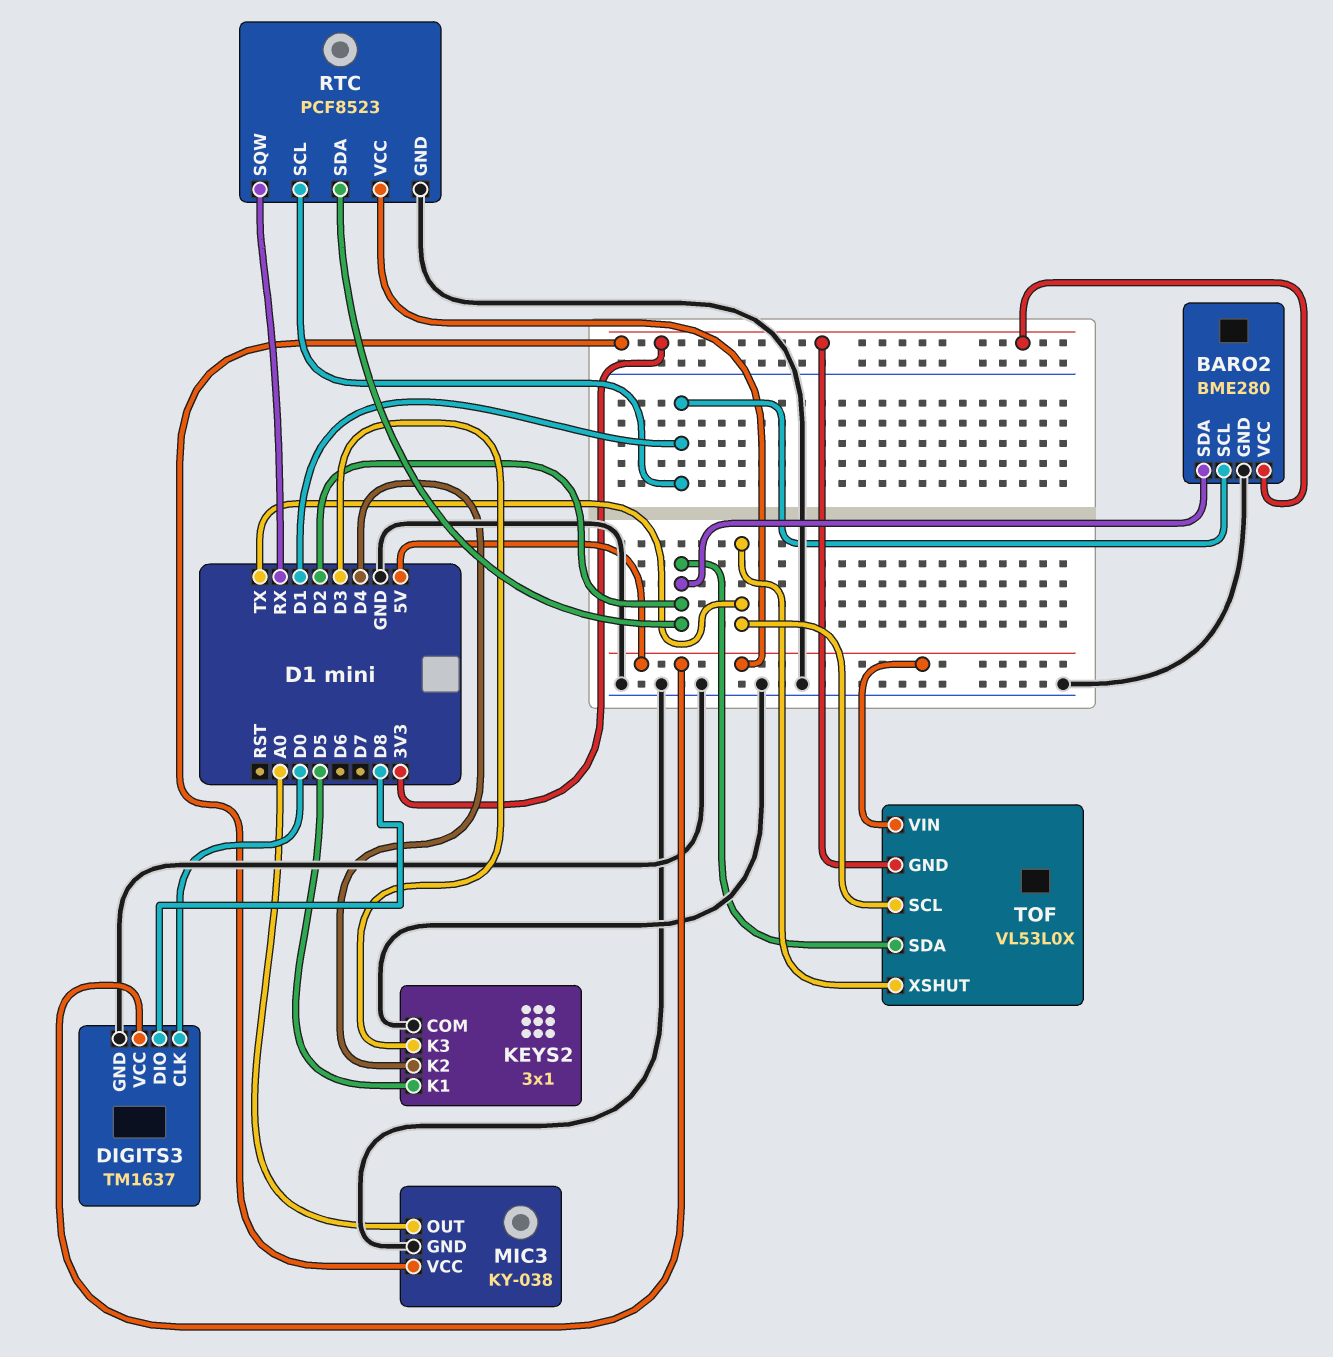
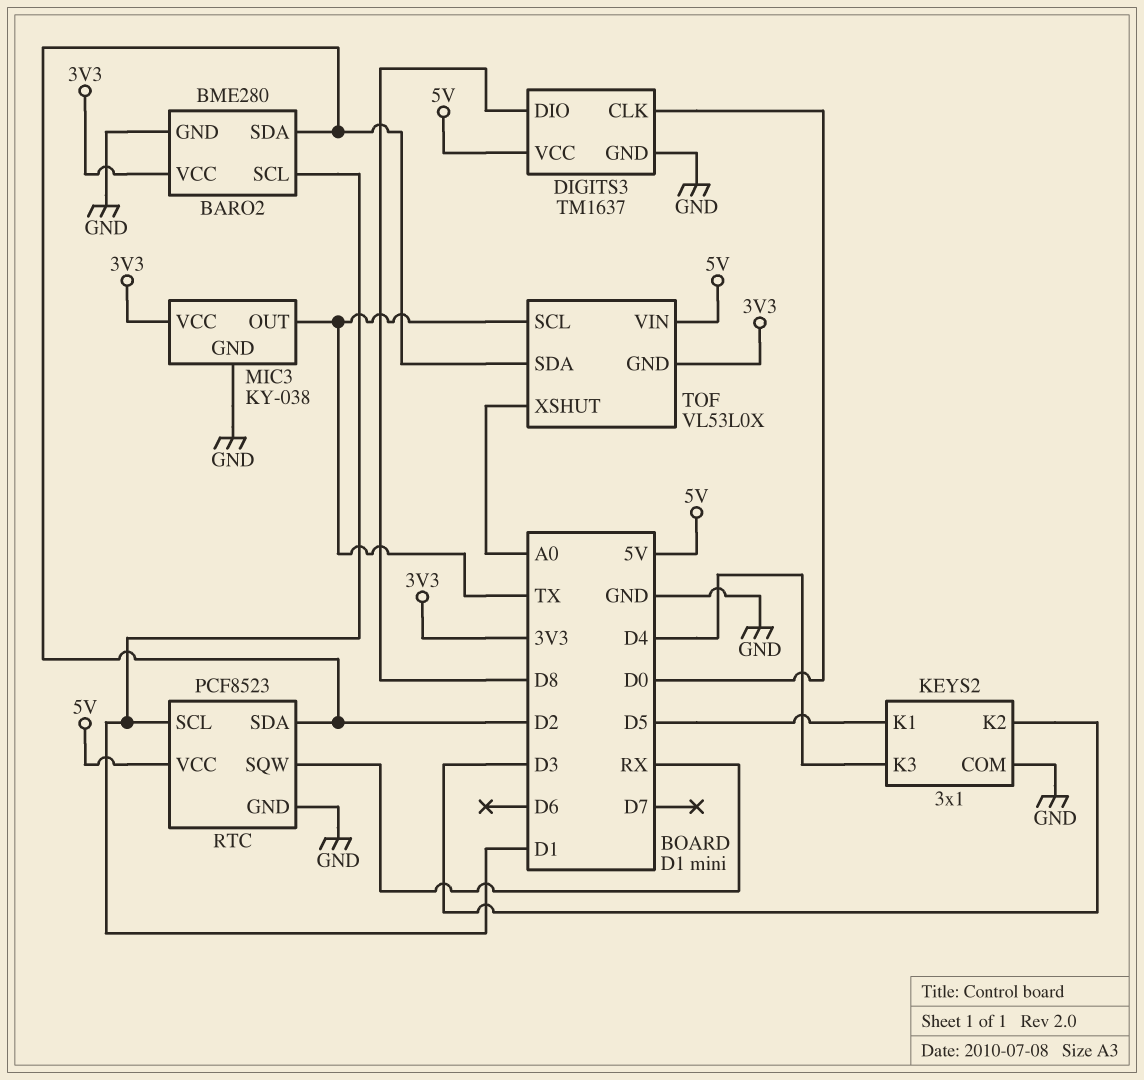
KEYS2 pin K2: D4 -> D3
KEYS2 pin K3: D3 -> D4
MIC3 pin OUT: A0 -> TX
TOF pin XSHUT: TX -> A0

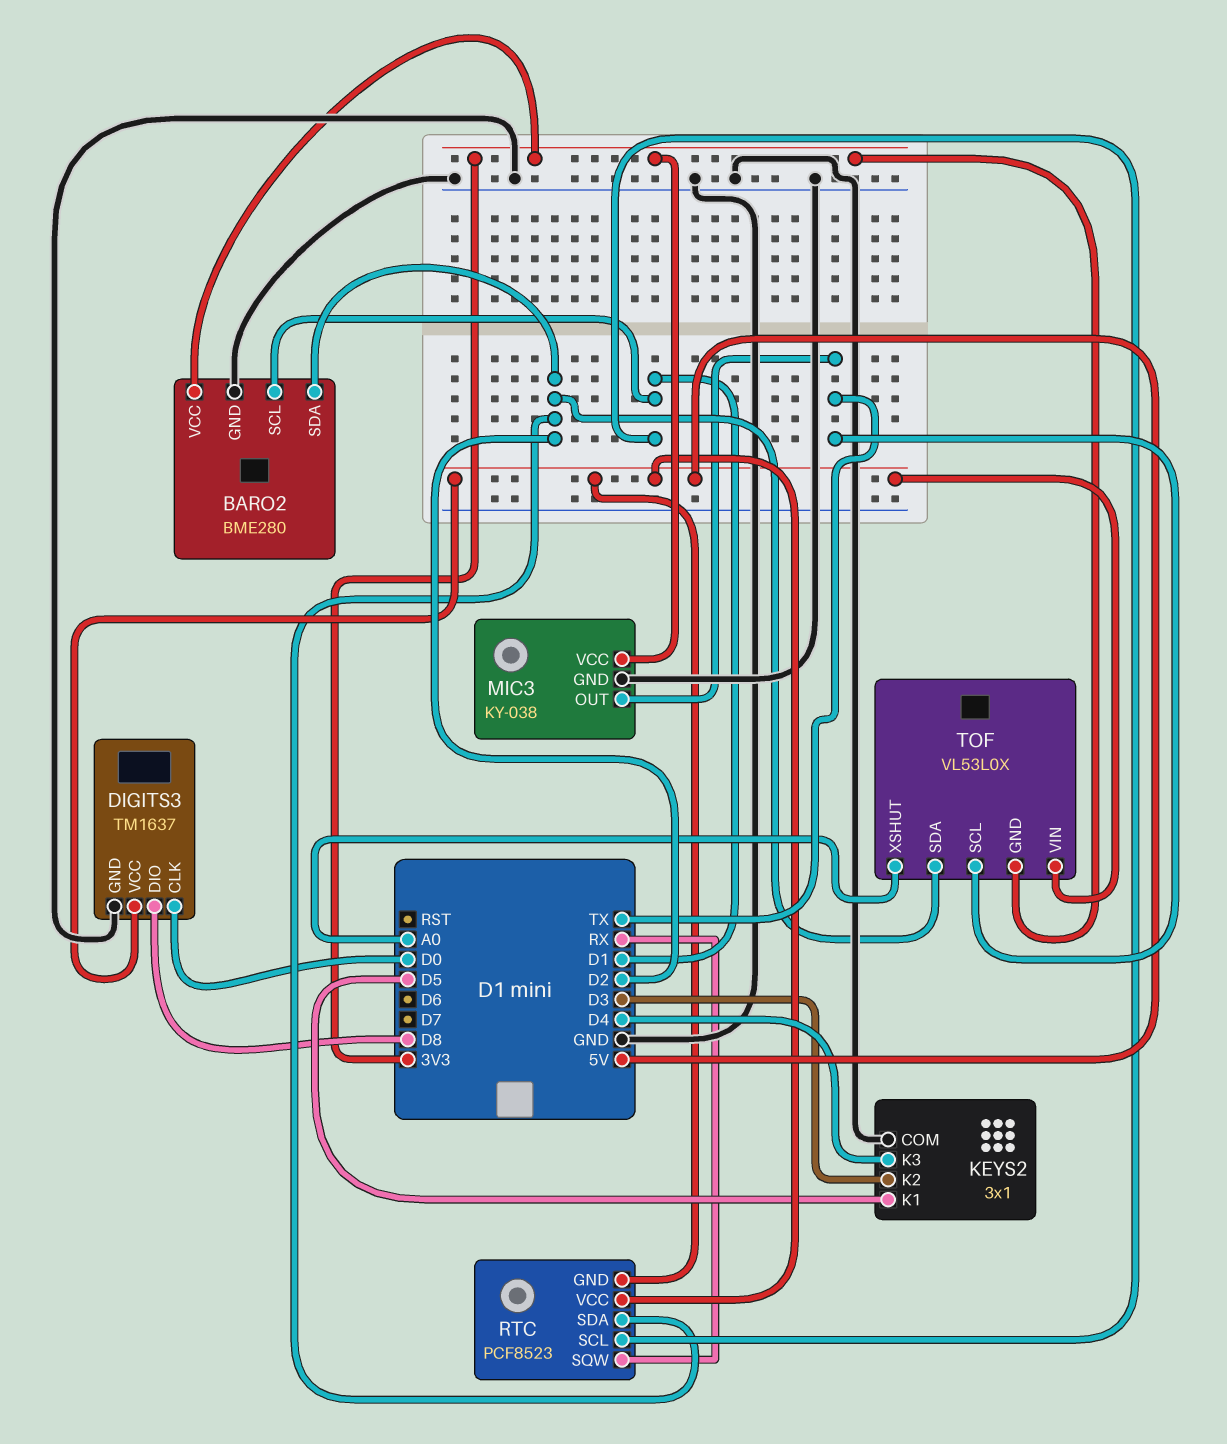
RTC pin GND: GND -> 5V

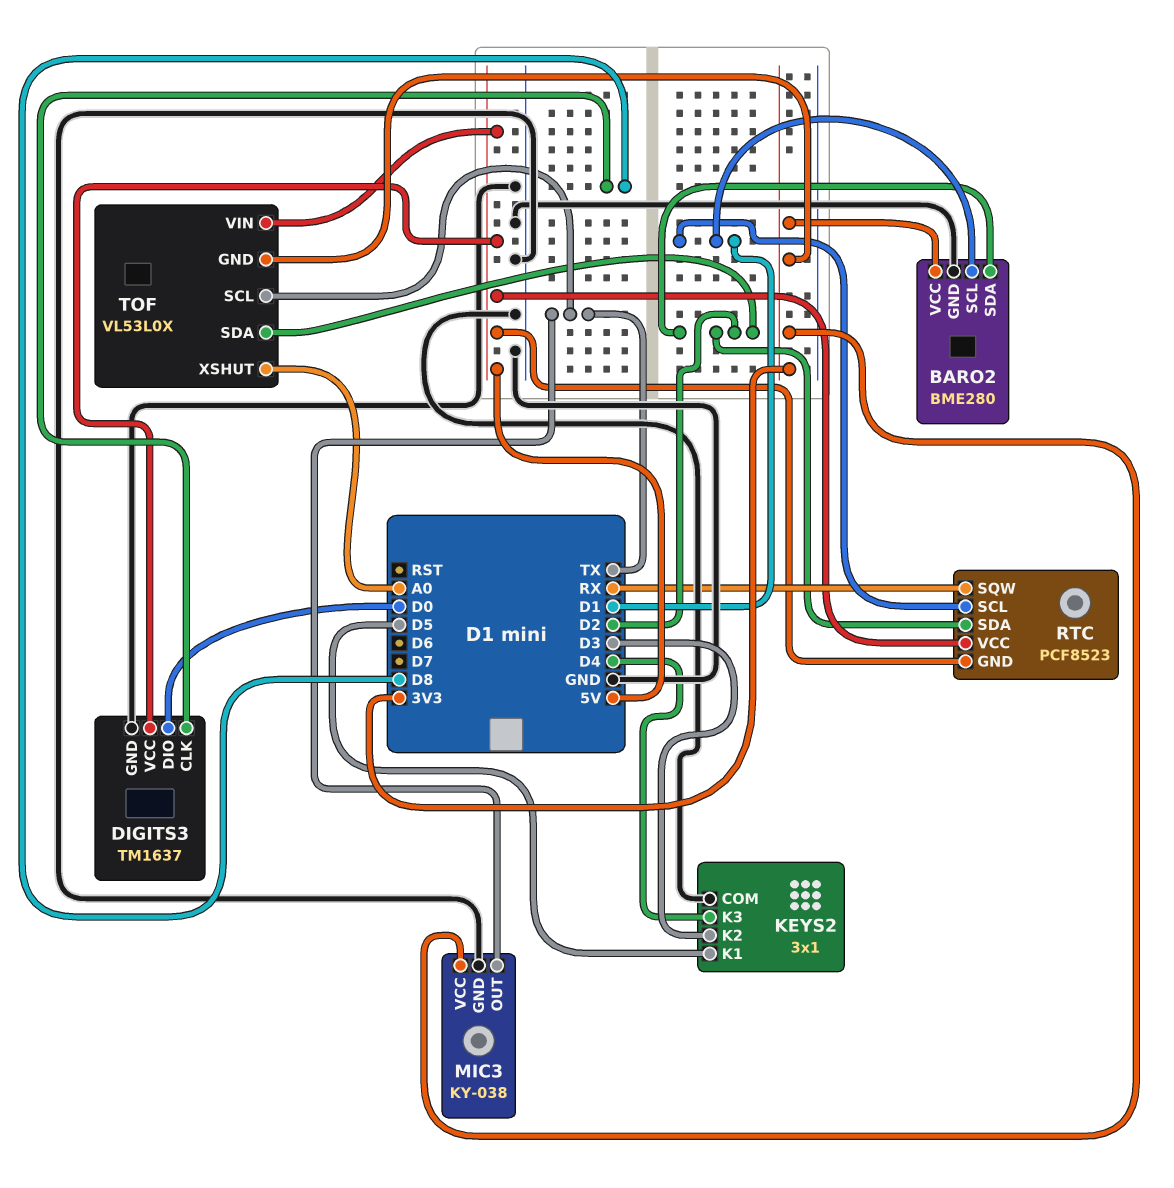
DIGITS3 pin CLK: D0 -> D8
DIGITS3 pin DIO: D8 -> D0

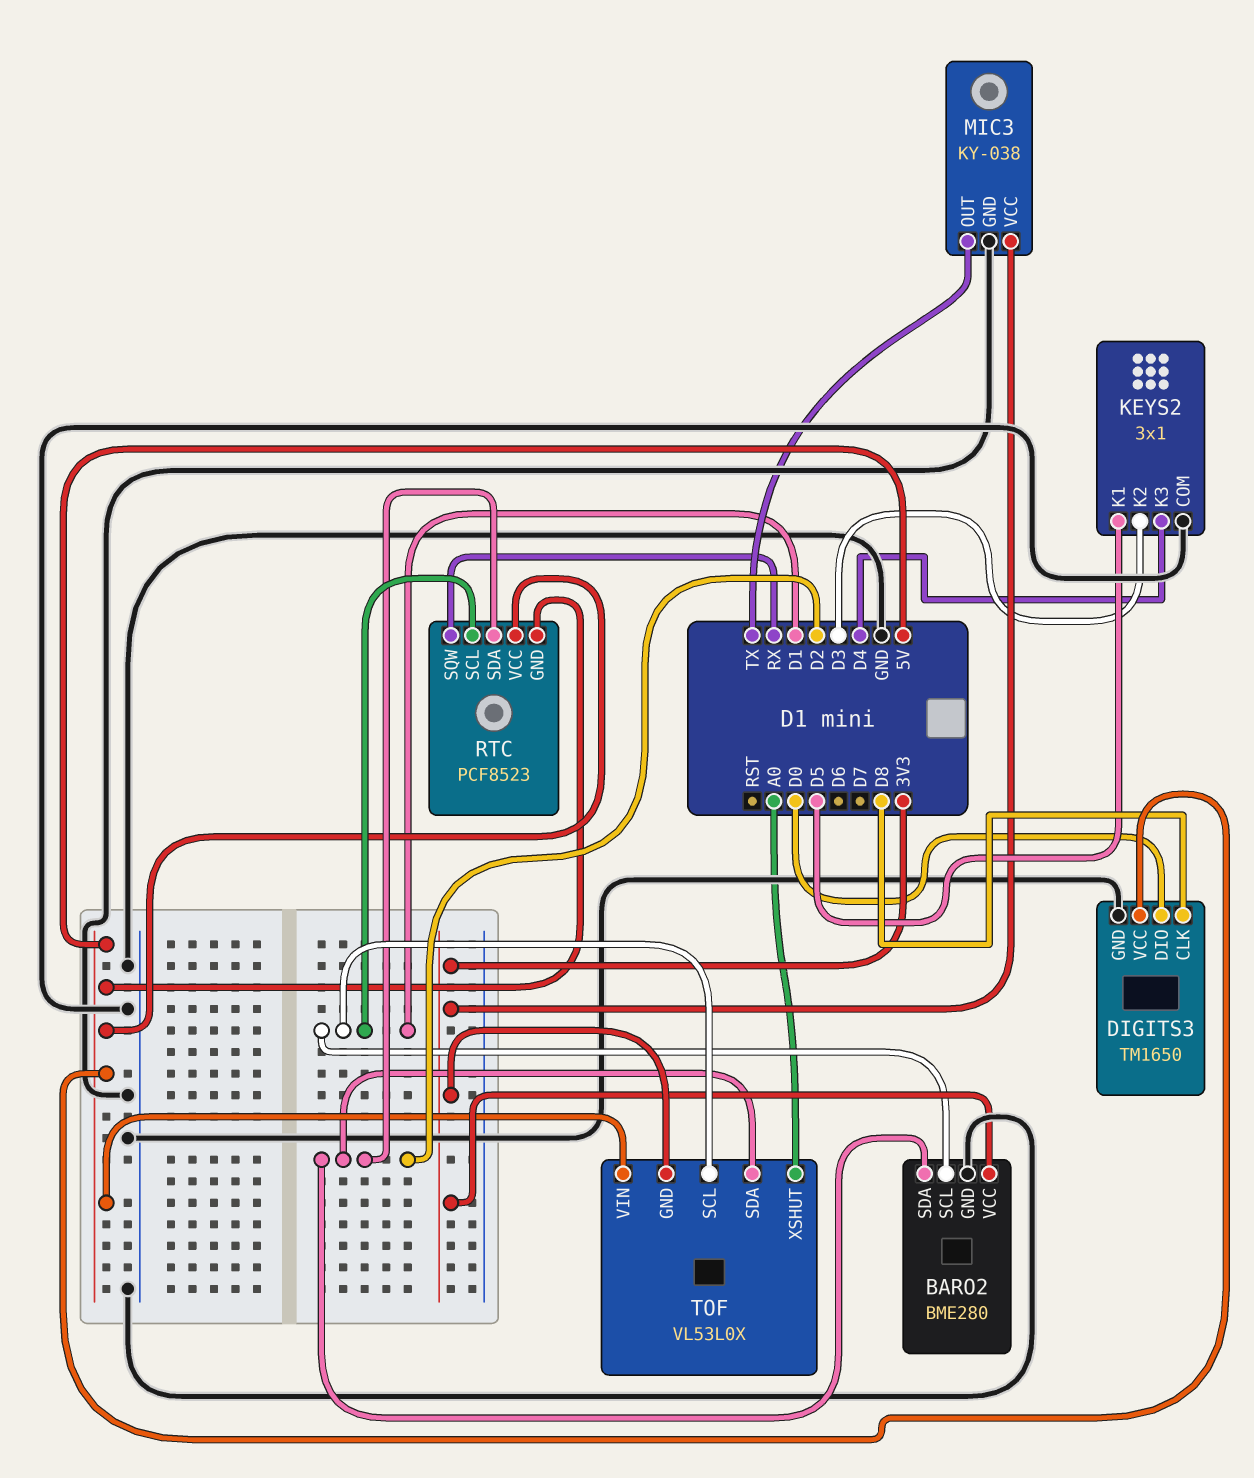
DIGITS3: TM1637 -> TM1650
TOF pin SCL: TX -> D1

